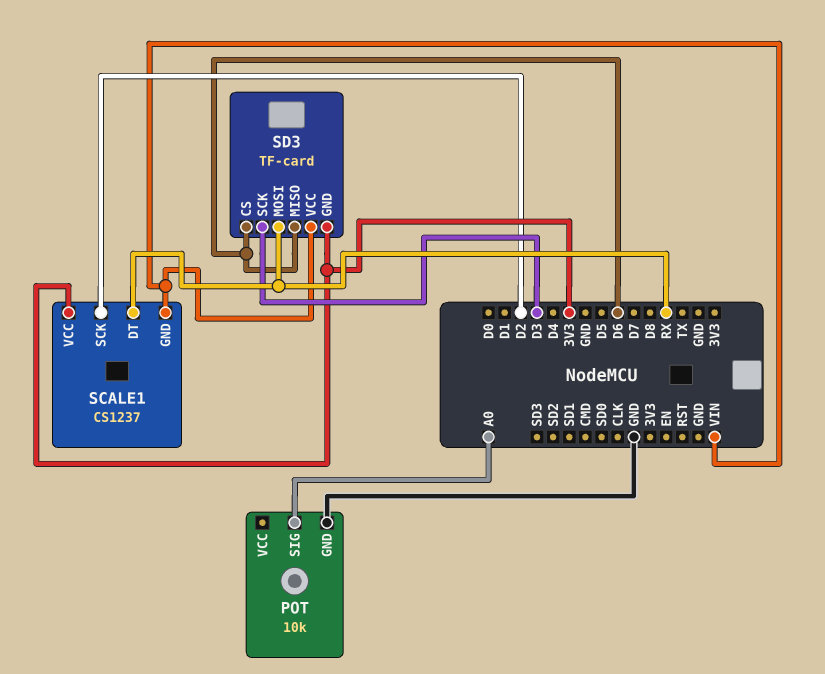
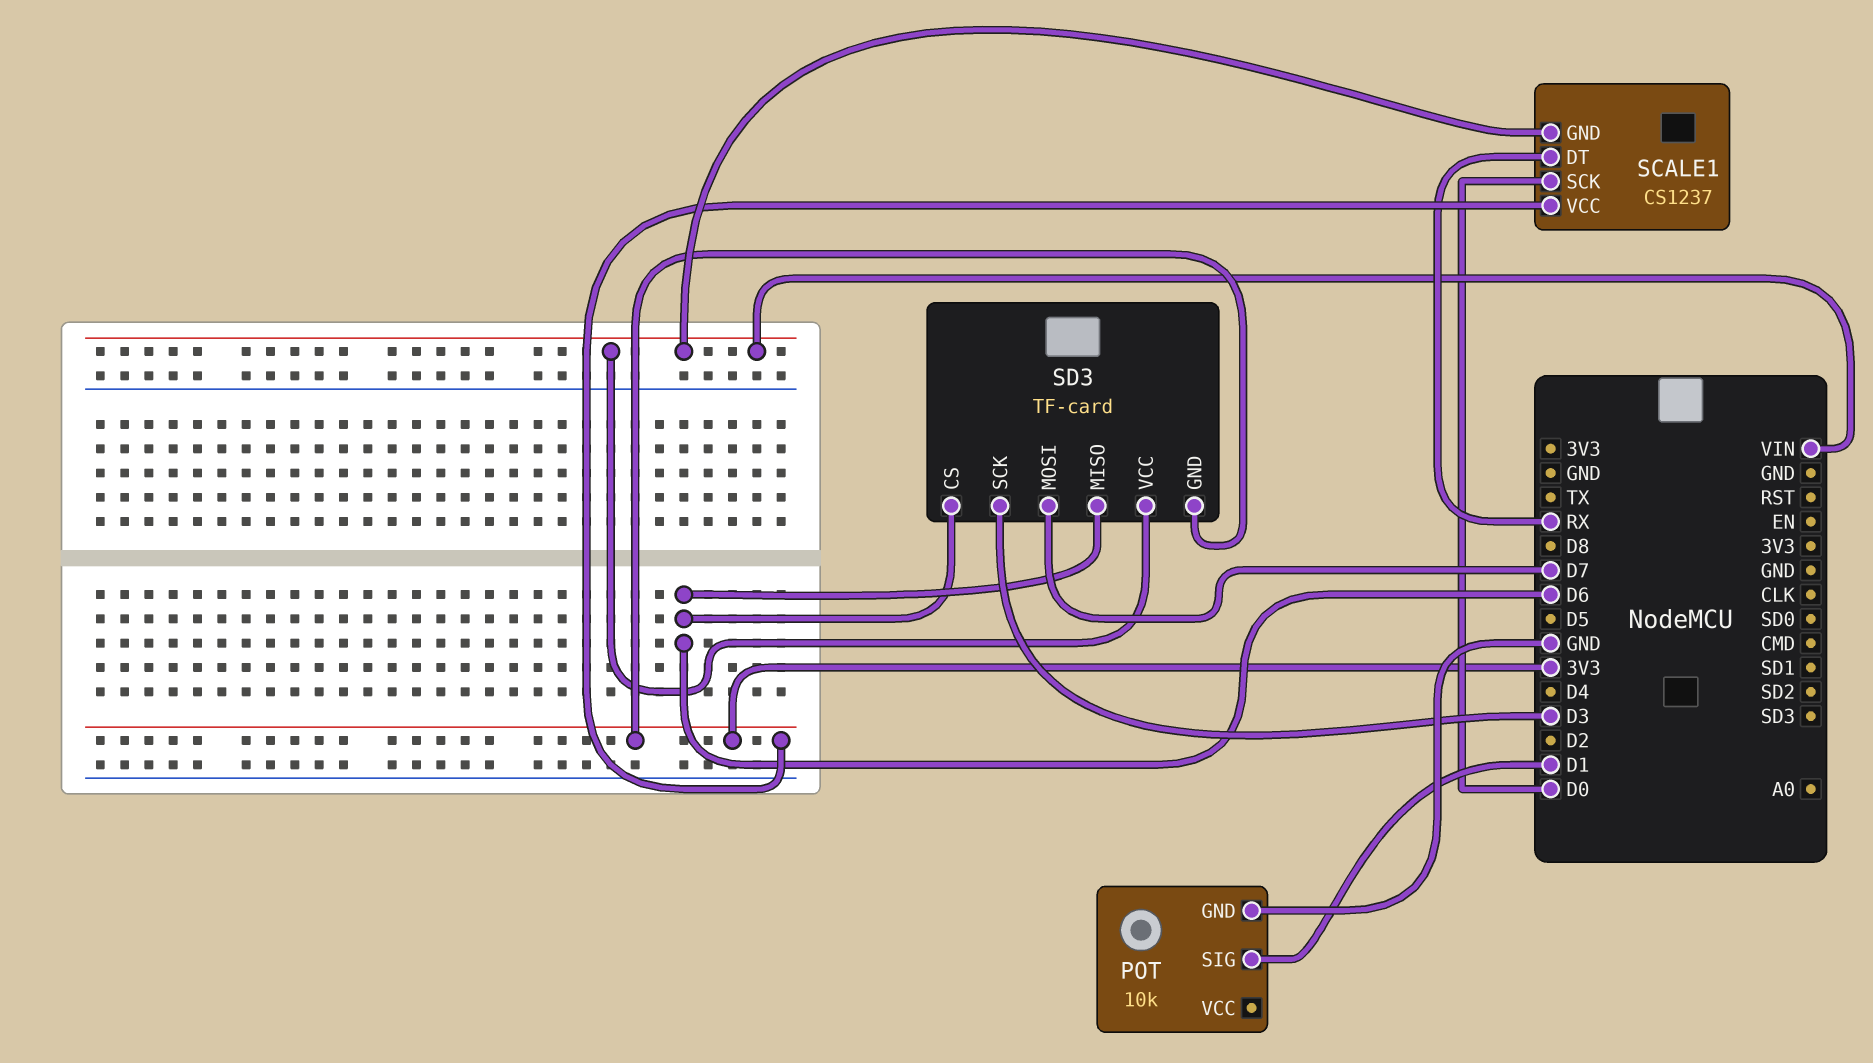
POT pin SIG: A0 -> D1
SCALE1 pin SCK: D2 -> D0
SD3 pin MOSI: RX -> D7

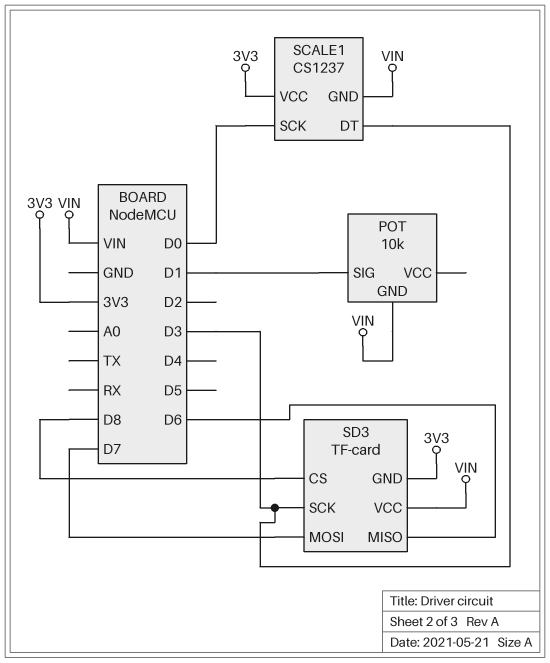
POT pin GND: GND -> VIN
SCALE1 pin DT: RX -> D3
SD3 pin CS: D6 -> D8

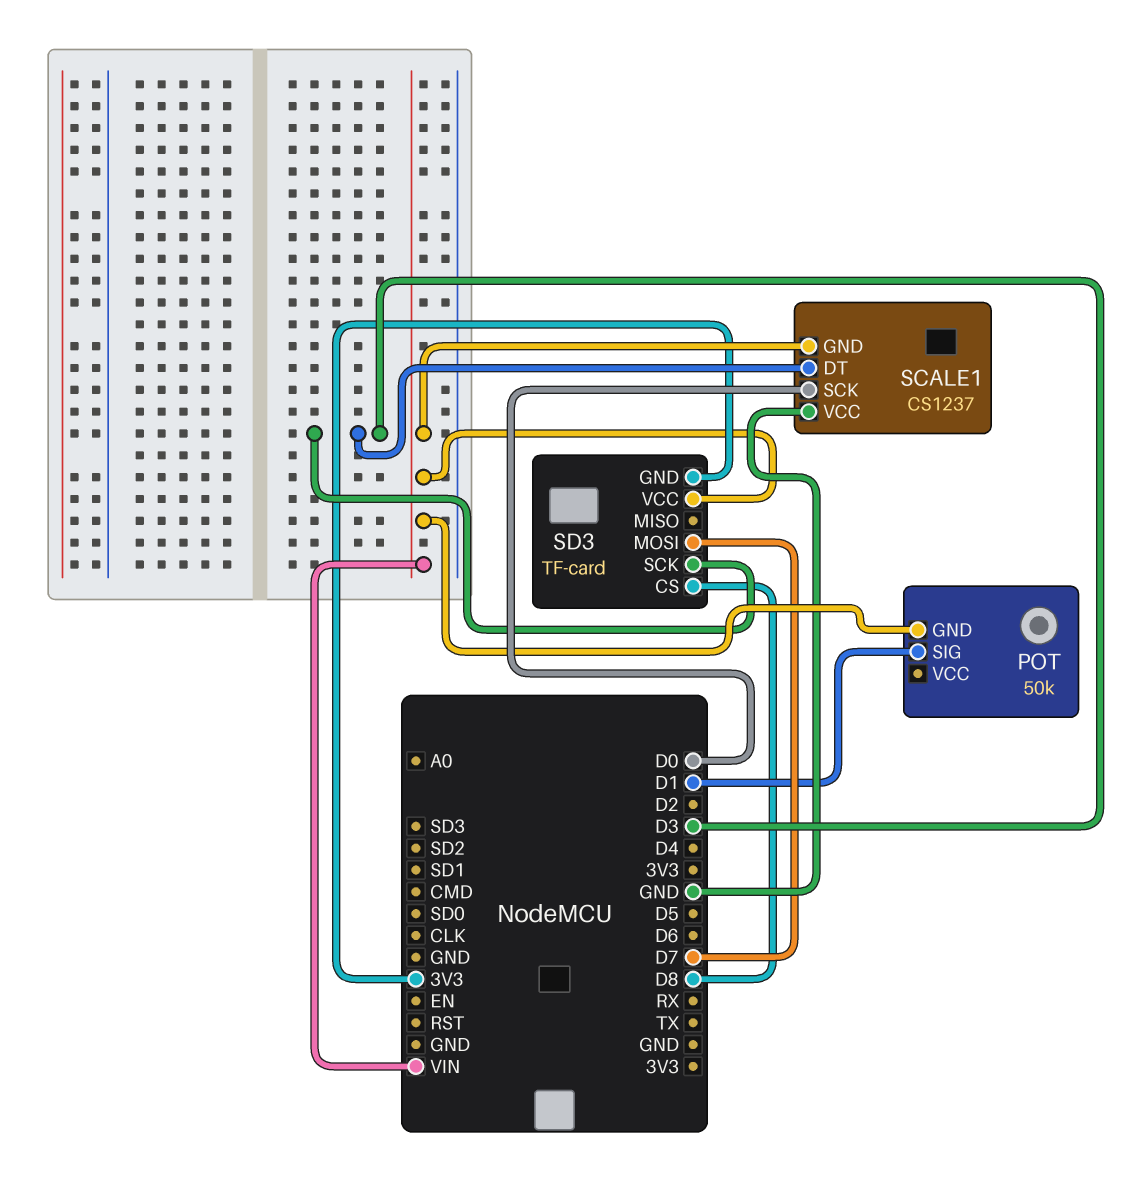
POT: 10k -> 50k
SCALE1 pin VCC: 3V3 -> GND
SD3 pin MISO: D6 -> none

